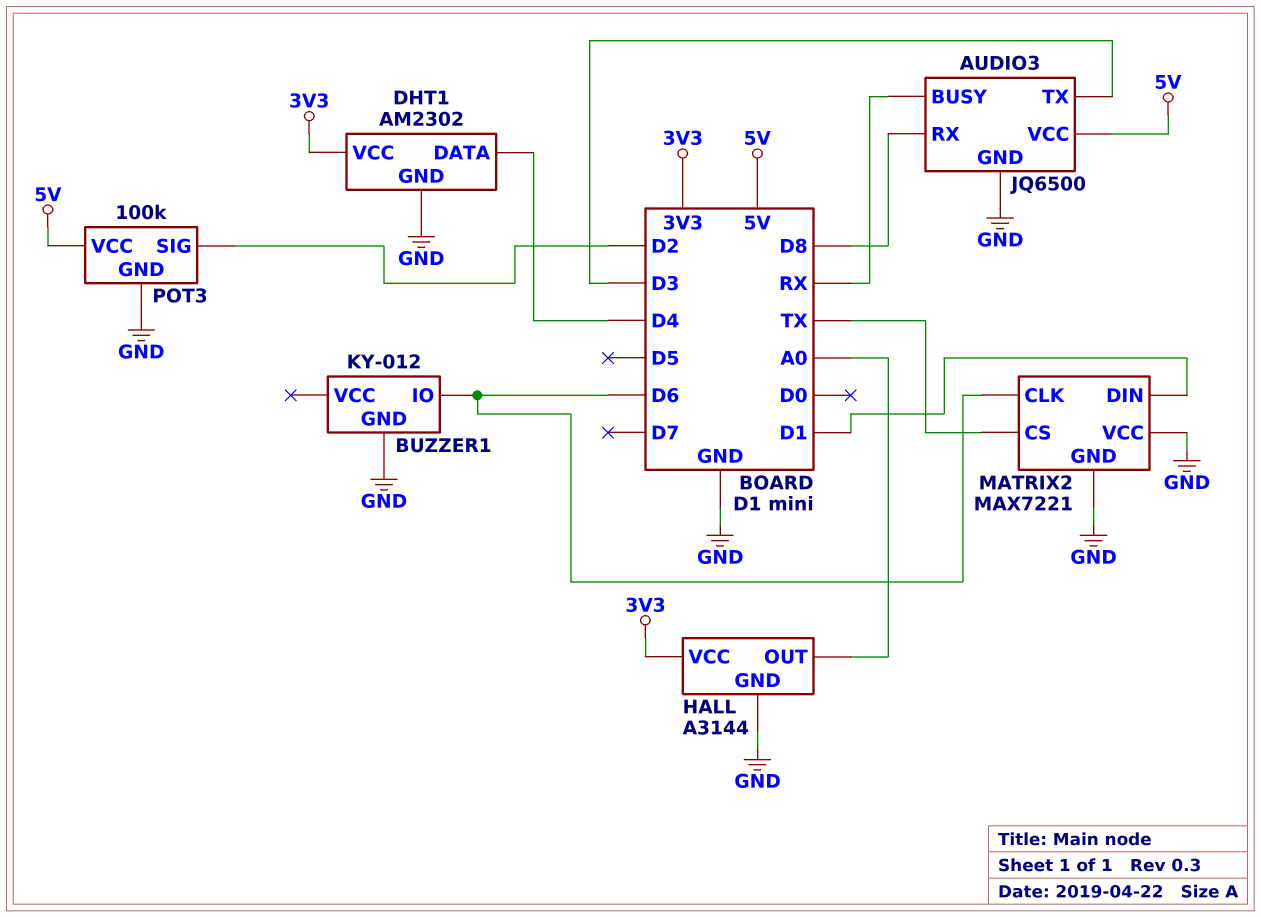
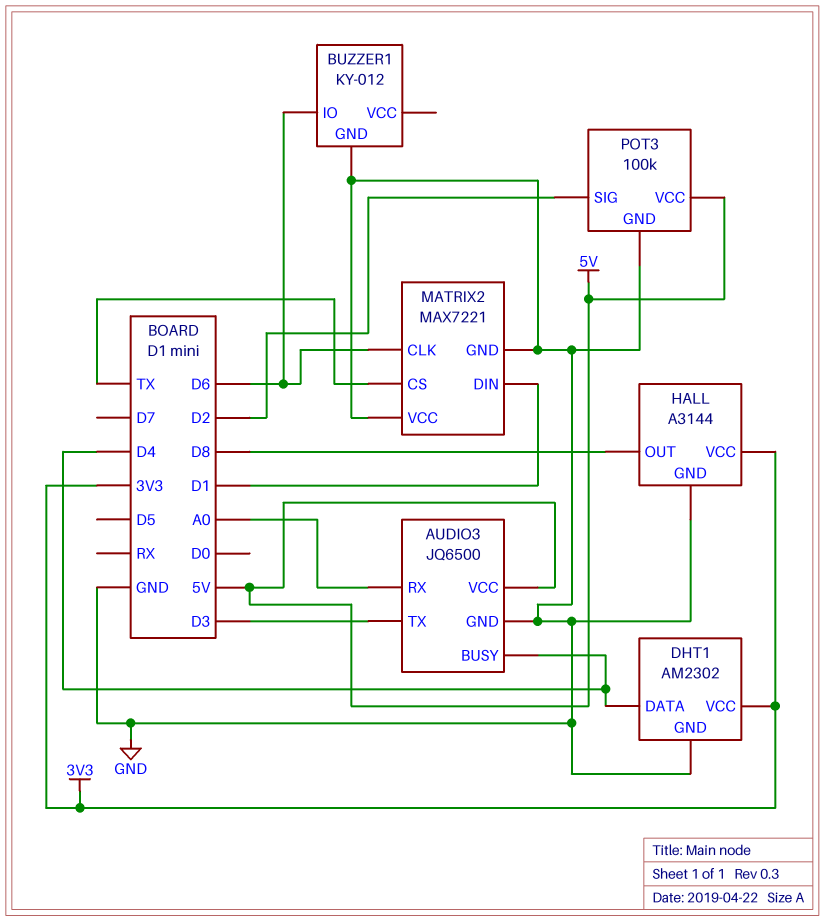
AUDIO3 pin BUSY: RX -> D4
AUDIO3 pin RX: D8 -> A0
HALL pin OUT: A0 -> D8

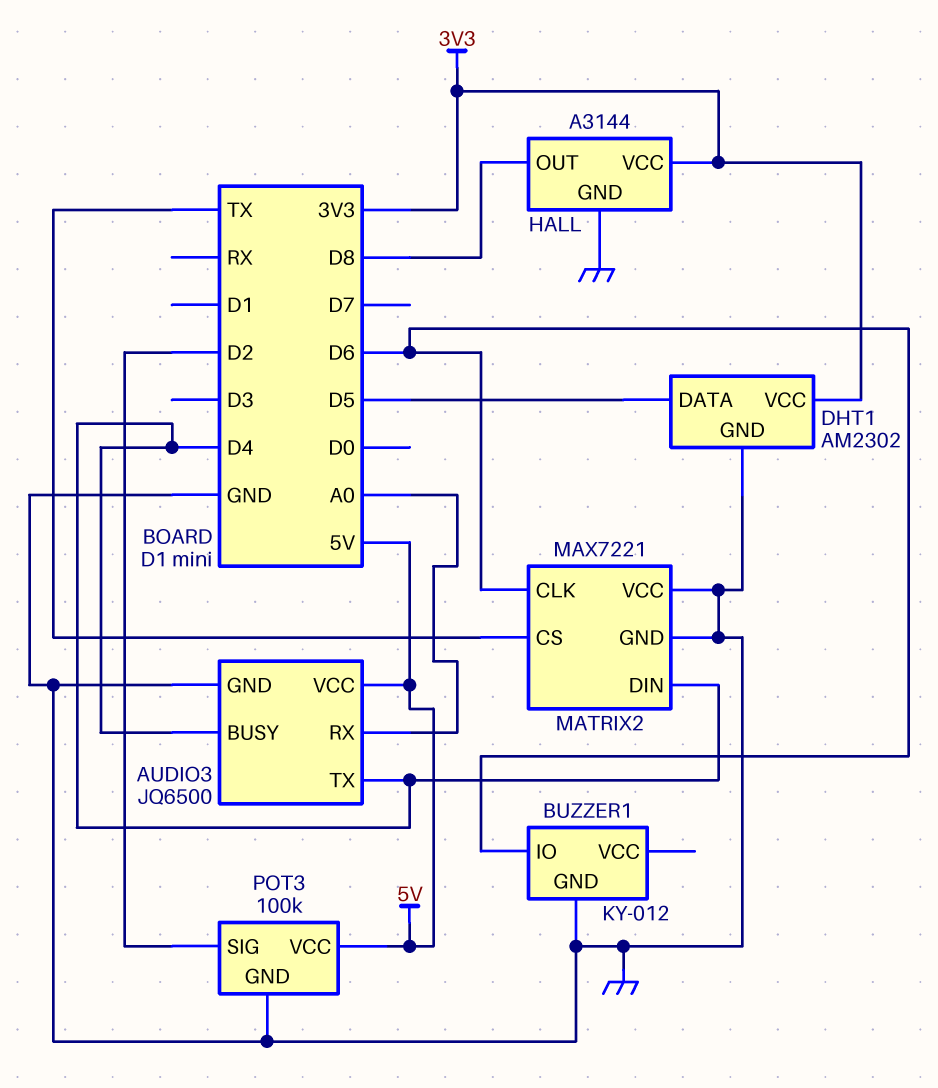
AUDIO3 pin TX: D3 -> D4
DHT1 pin DATA: D4 -> D5
MATRIX2 pin DIN: D1 -> D4

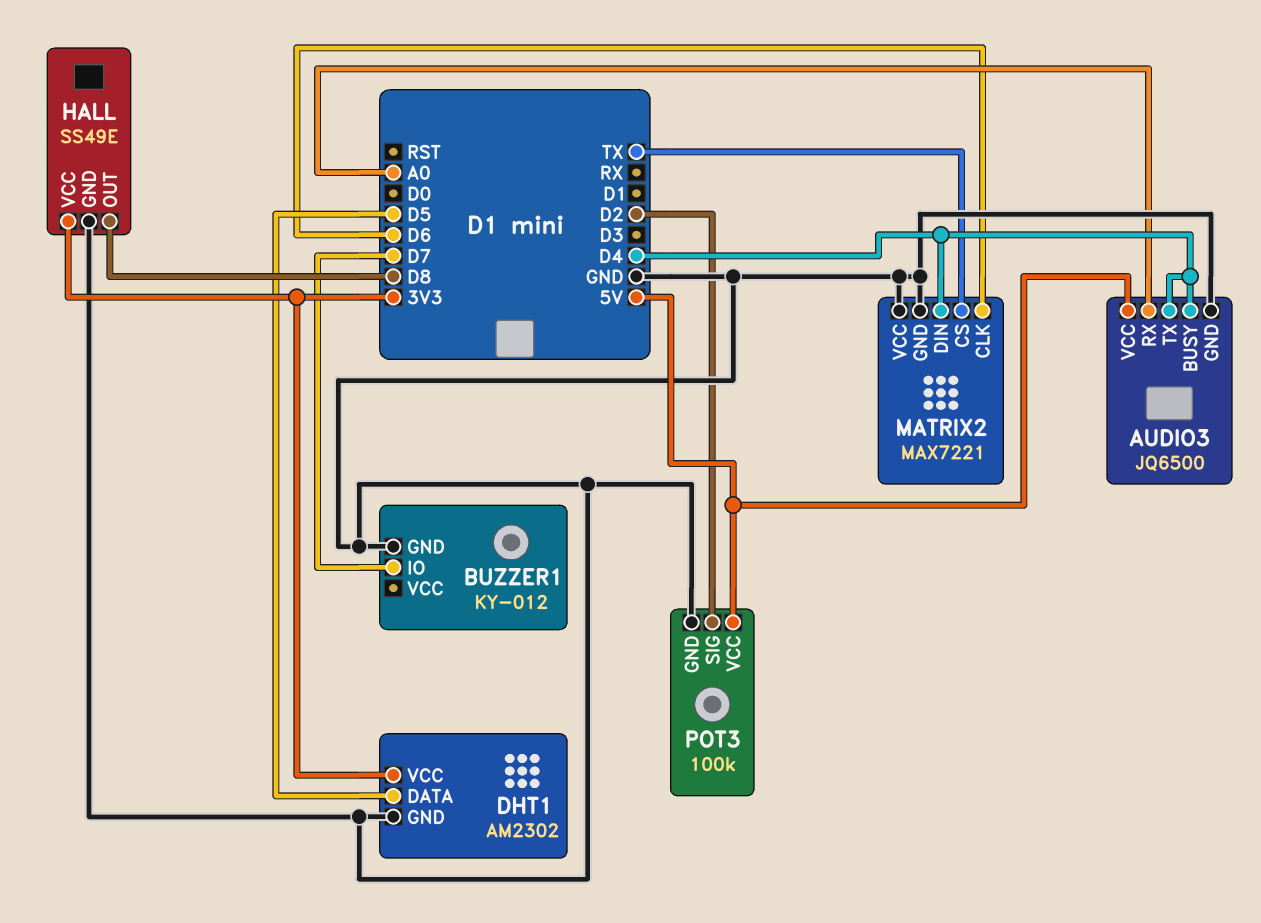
BUZZER1 pin IO: D6 -> D7
HALL: A3144 -> SS49E

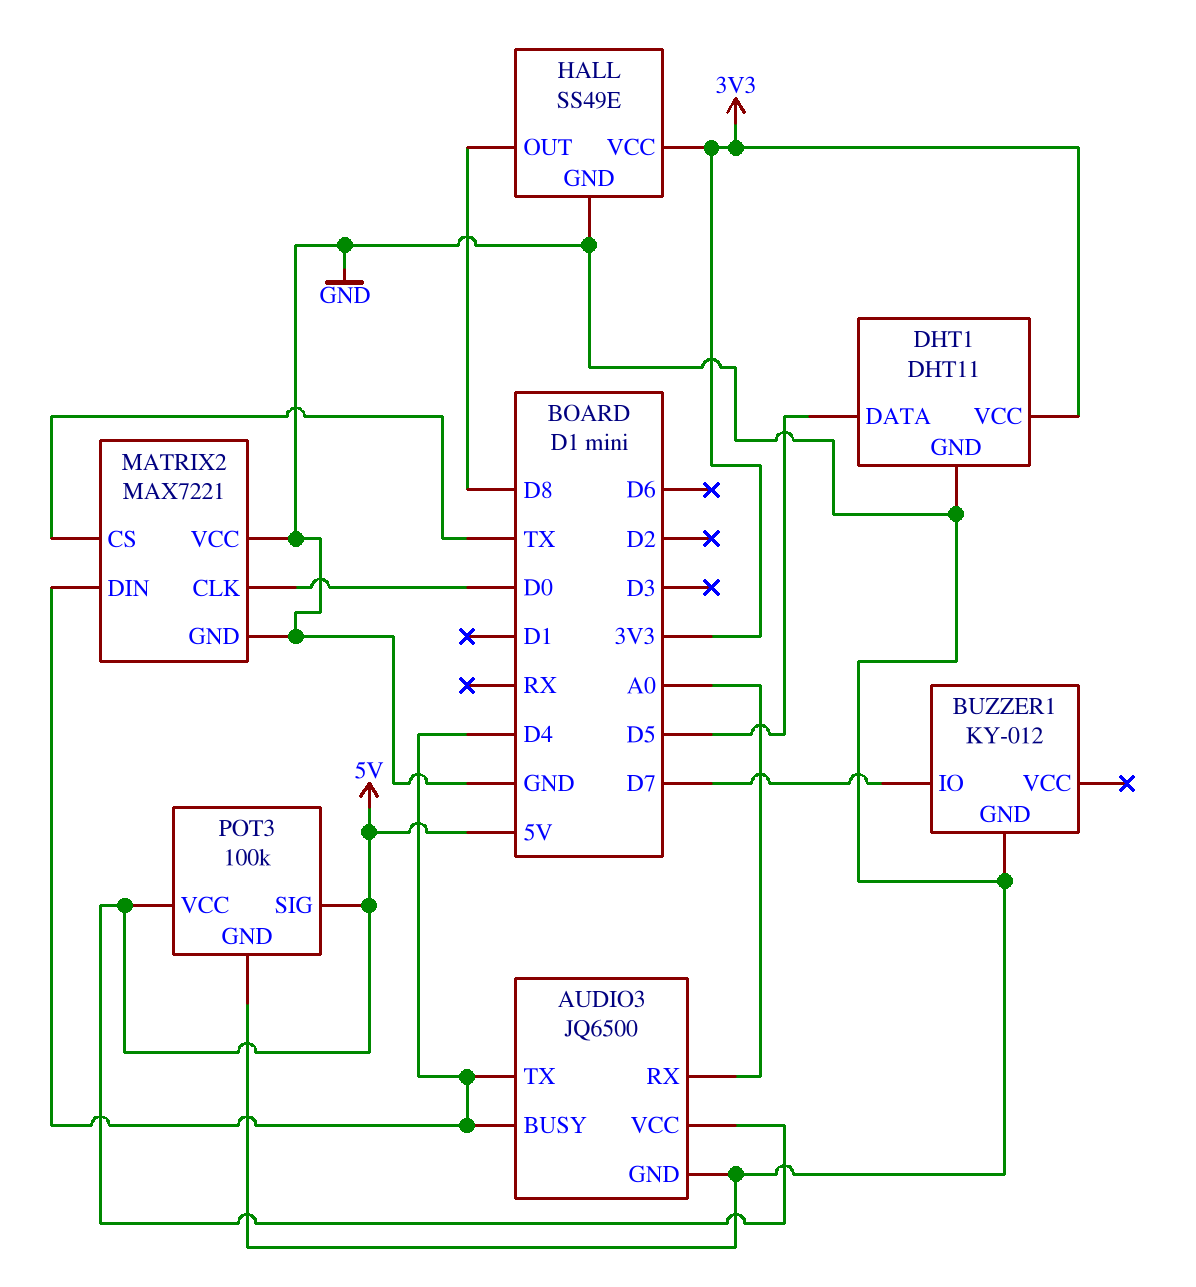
DHT1: AM2302 -> DHT11
MATRIX2 pin CLK: D6 -> D0
POT3 pin SIG: D2 -> 5V

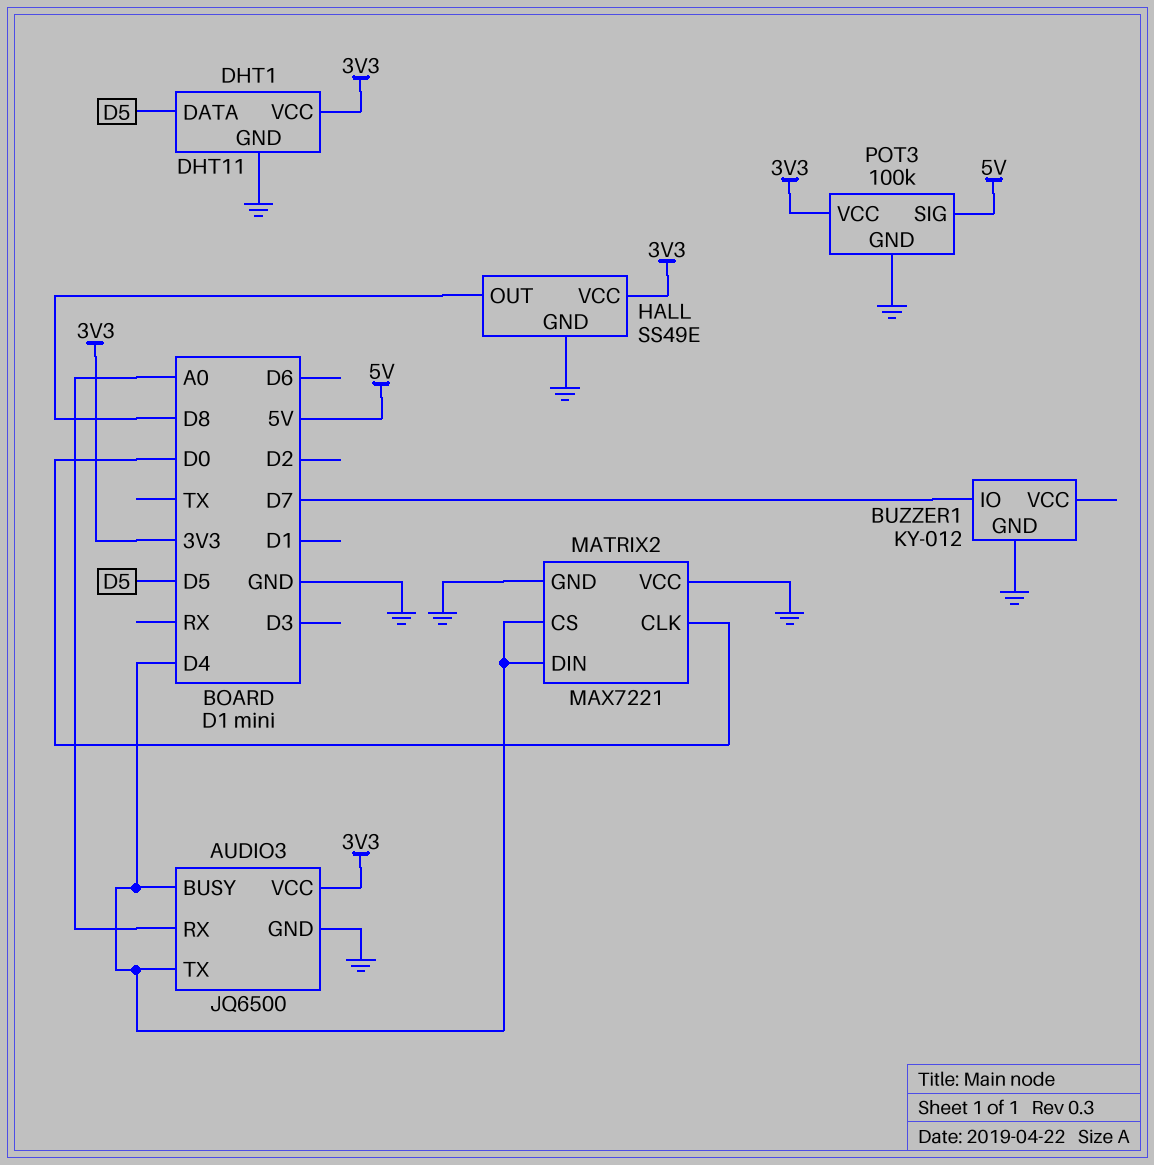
AUDIO3 pin VCC: 5V -> 3V3
MATRIX2 pin CS: TX -> D4
POT3 pin VCC: 5V -> 3V3

